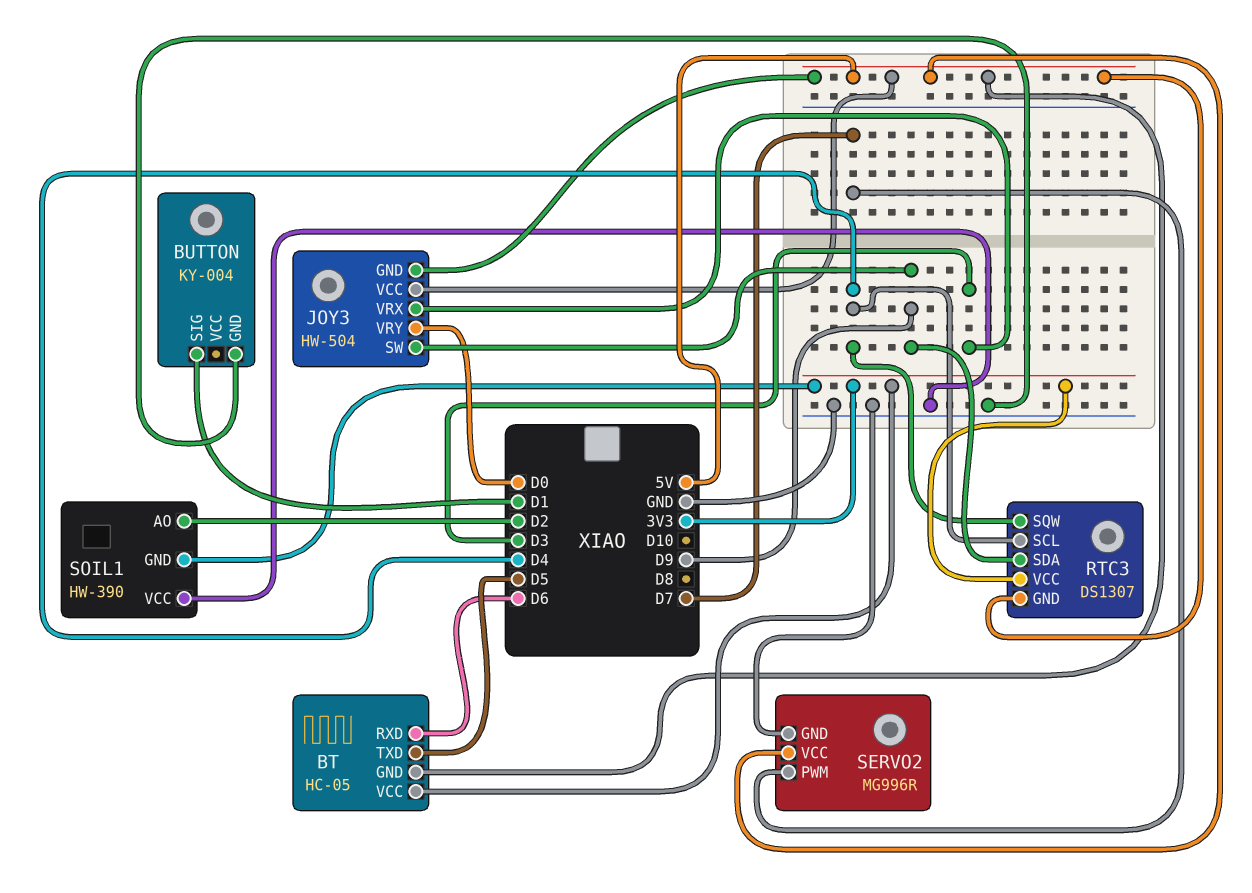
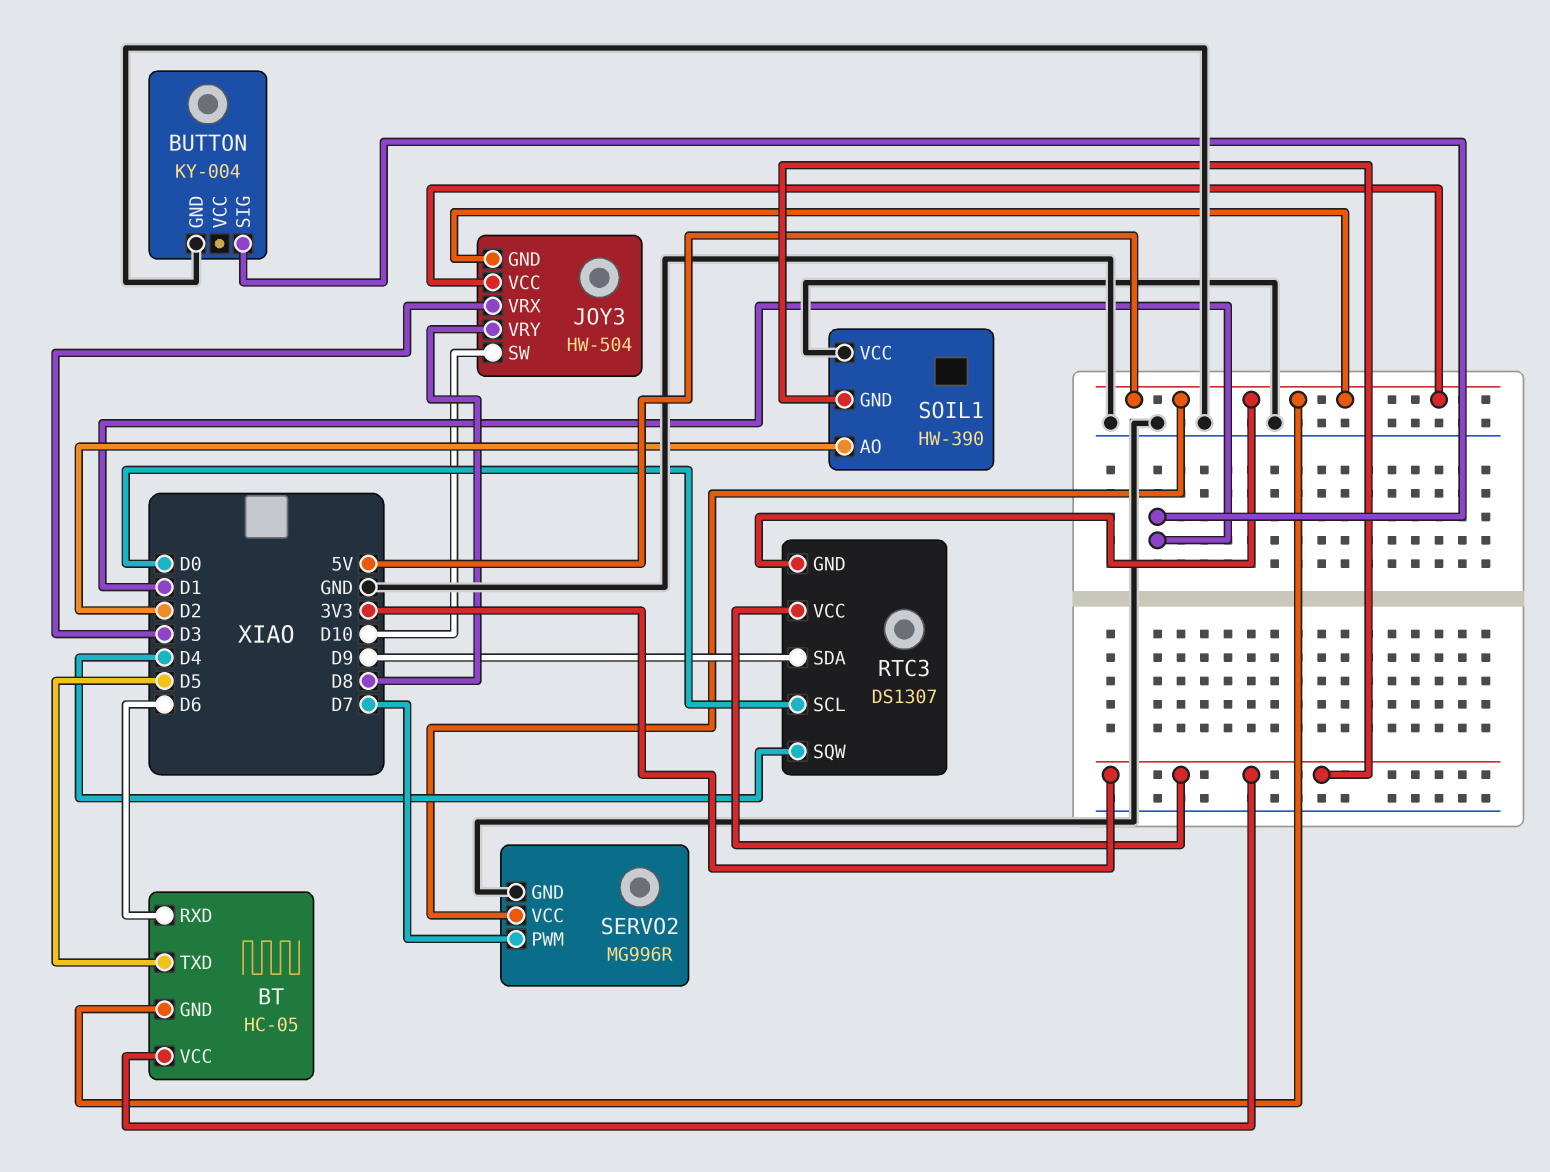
JOY3 pin SW: D9 -> D10
JOY3 pin VRY: D0 -> D8
RTC3 pin SCL: D4 -> D0

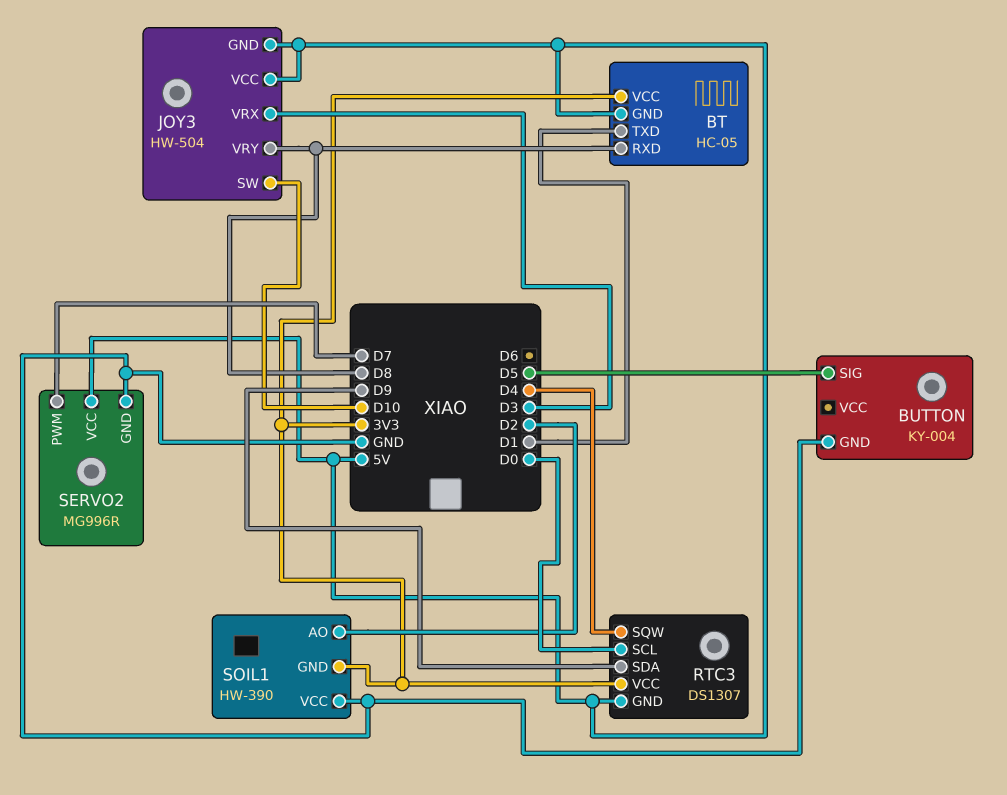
BT pin RXD: D6 -> D8
BT pin TXD: D5 -> D1
BUTTON pin SIG: D1 -> D5

